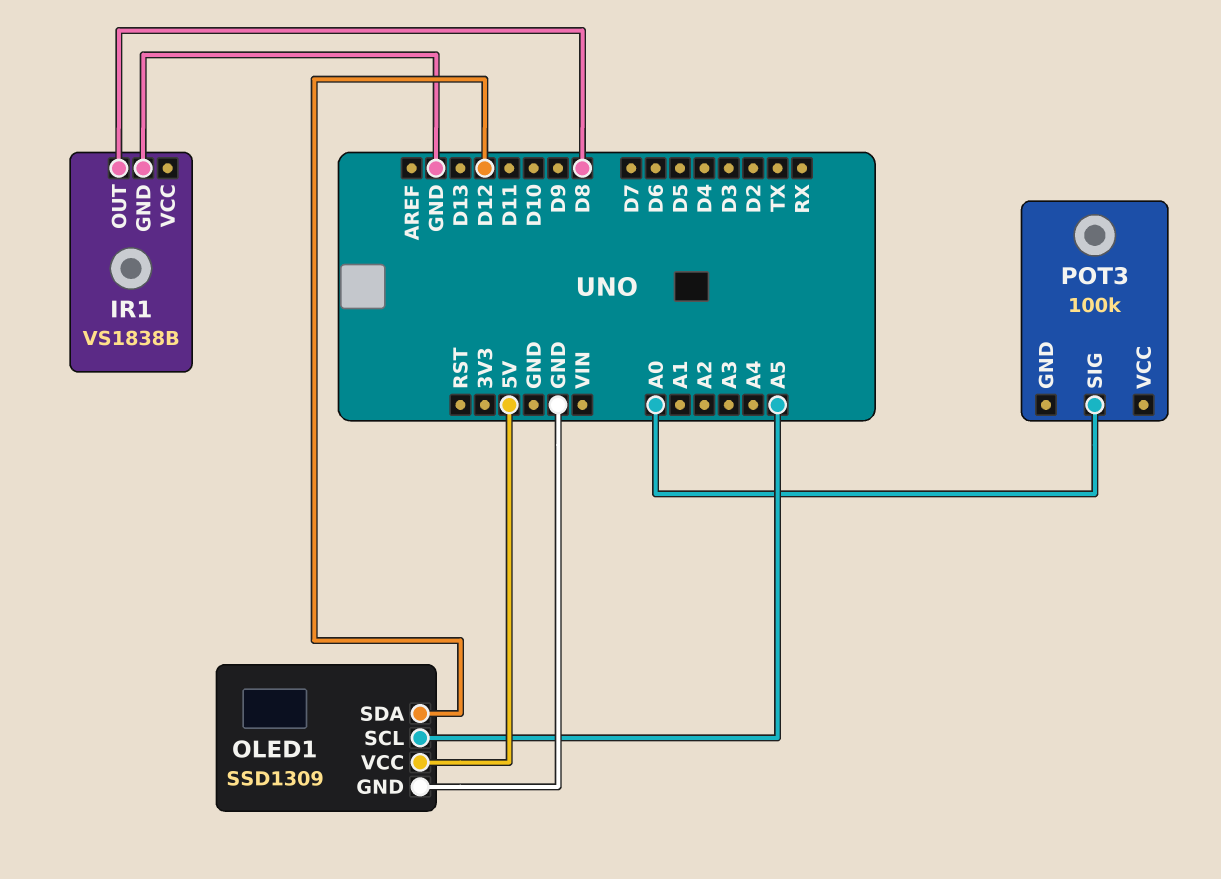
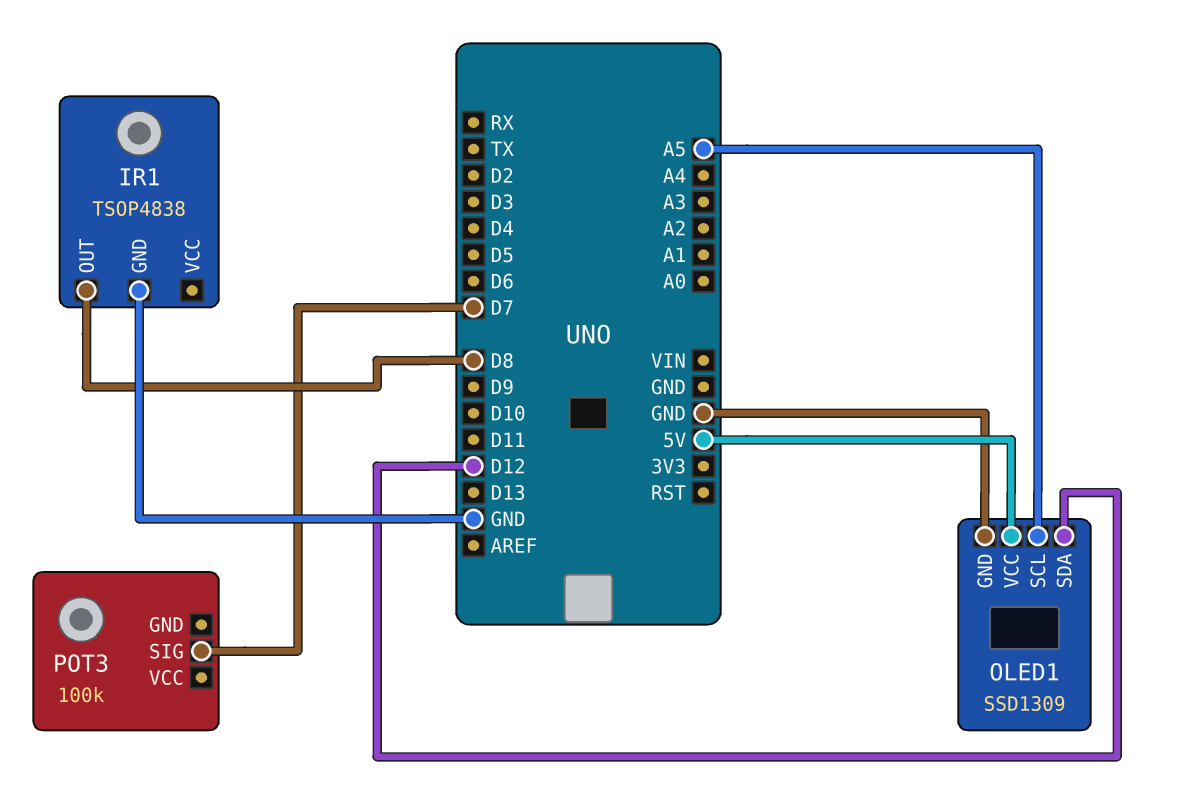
IR1: VS1838B -> TSOP4838
POT3 pin SIG: A0 -> D7

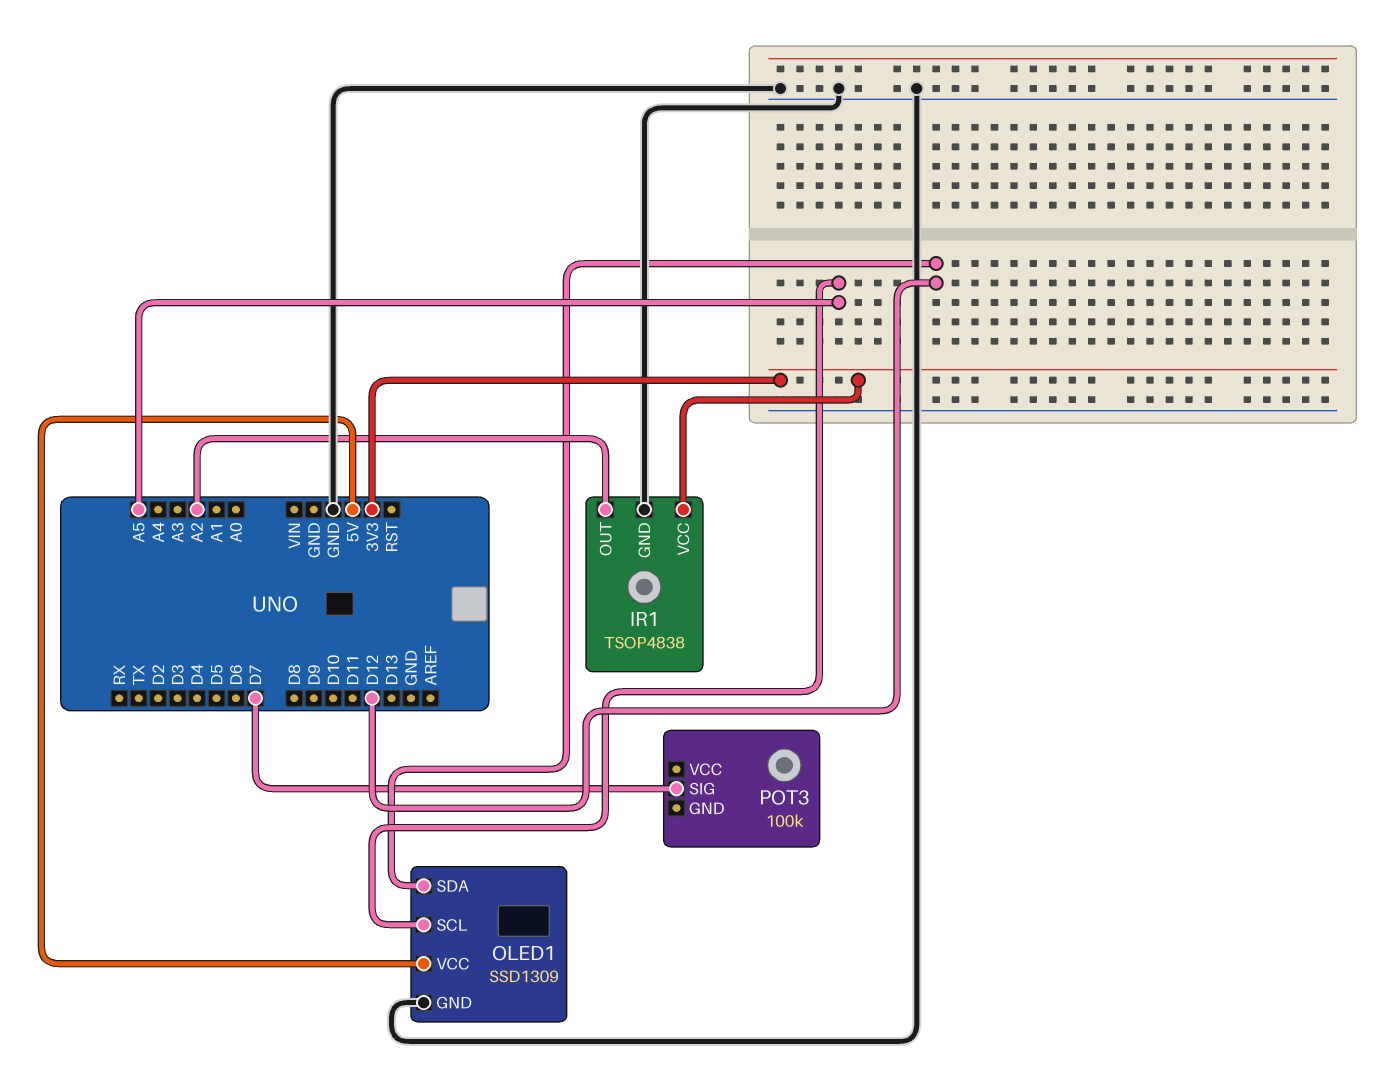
IR1 pin OUT: D8 -> A2
IR1 pin VCC: none -> 3V3

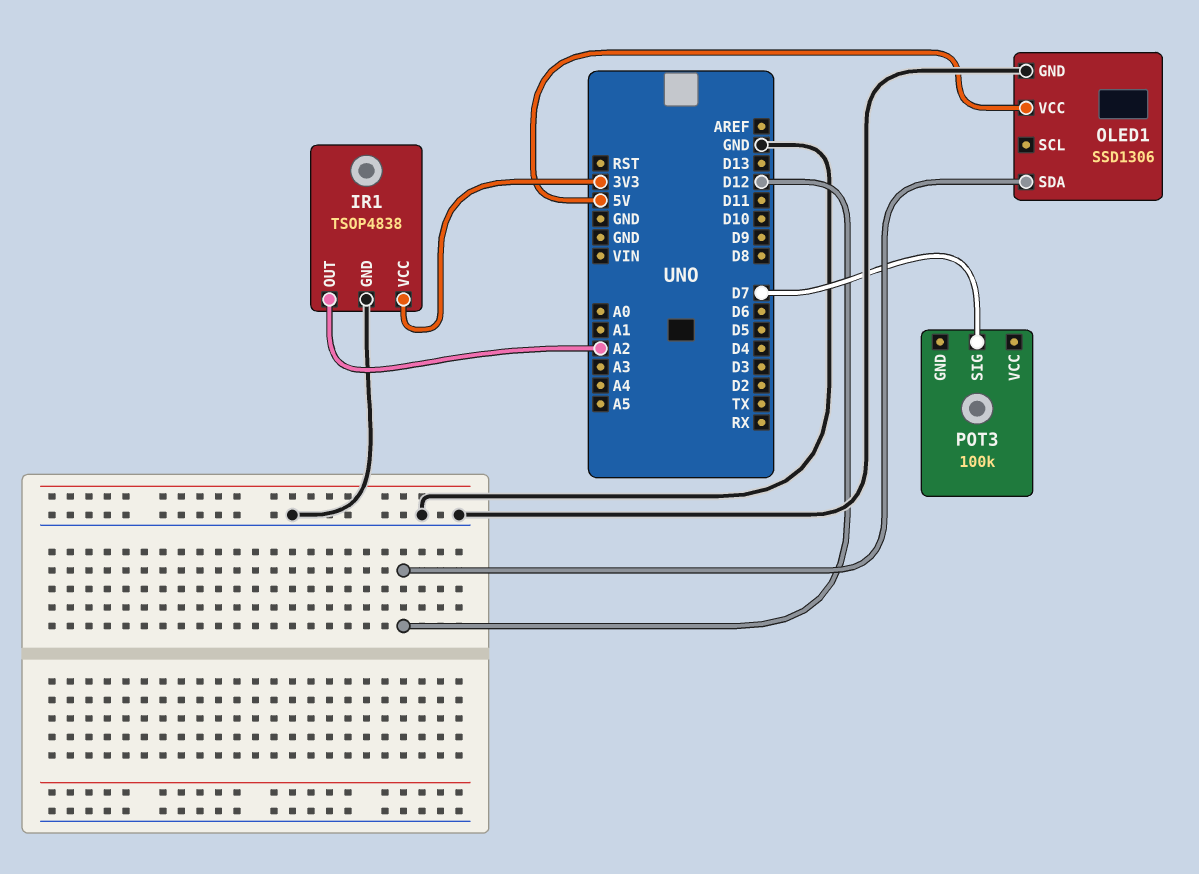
OLED1: SSD1309 -> SSD1306
OLED1 pin SCL: A5 -> none

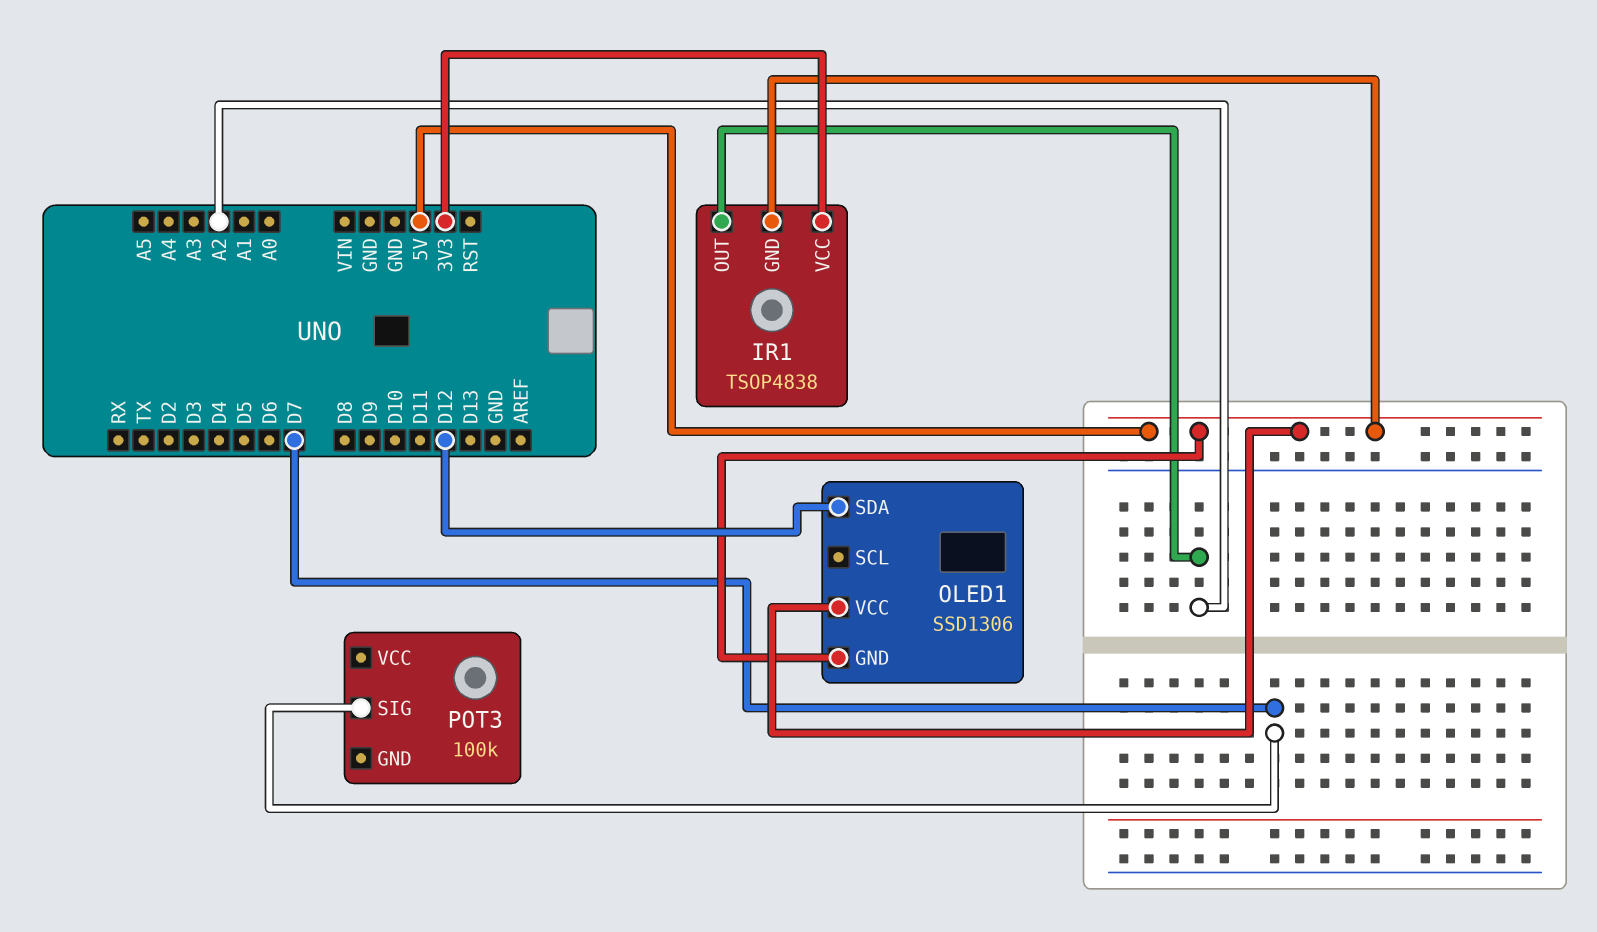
IR1 pin GND: GND -> 5V
OLED1 pin GND: GND -> 5V

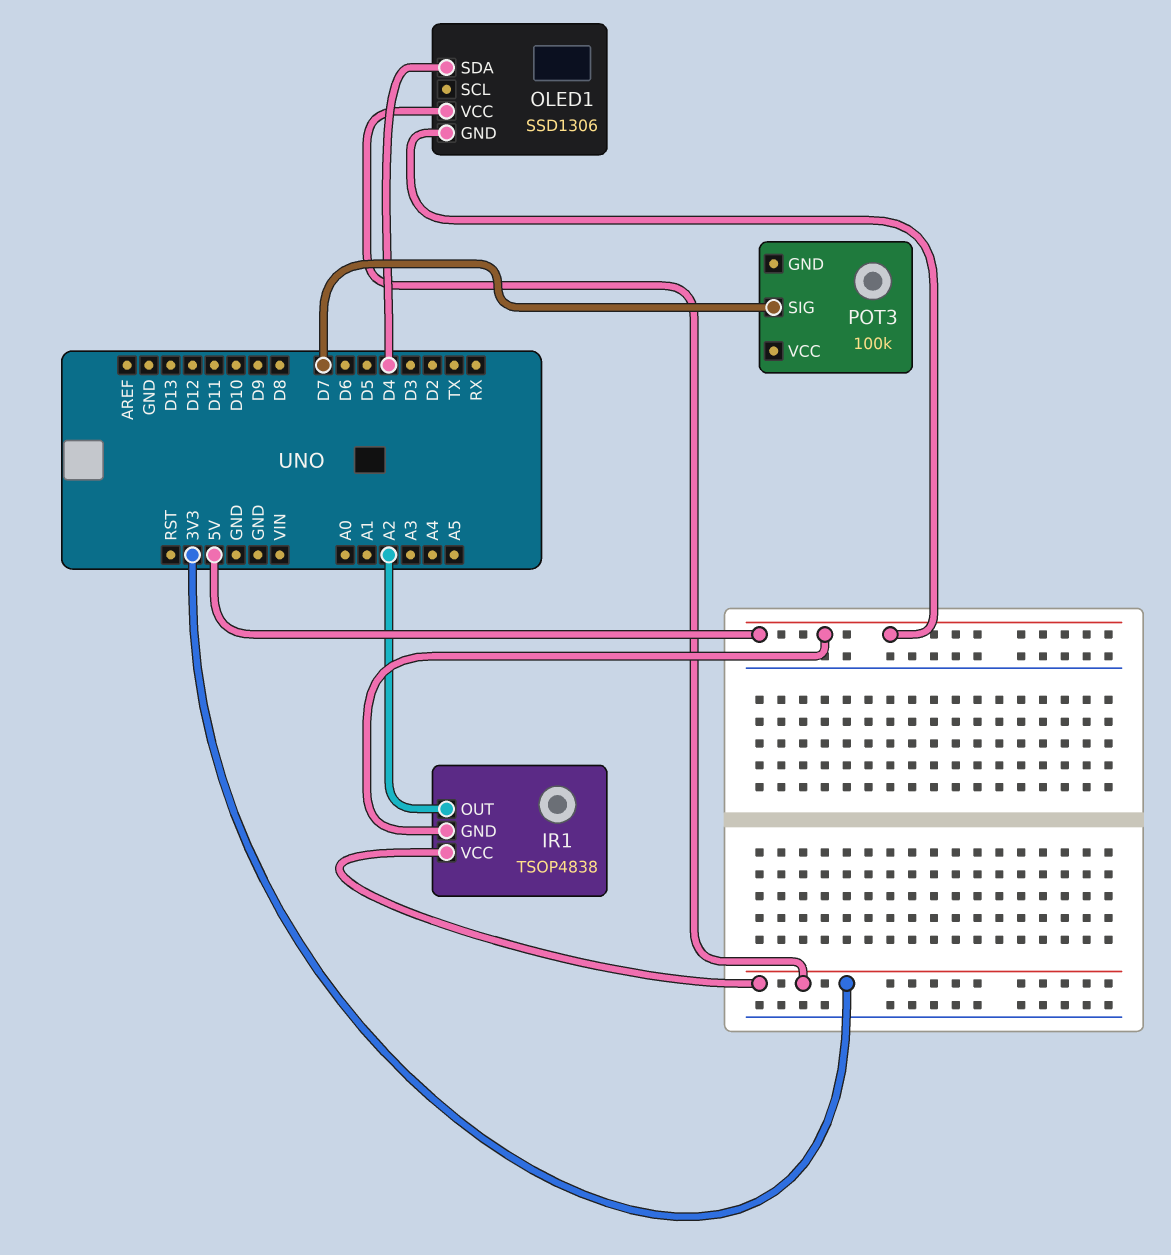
OLED1 pin SDA: D12 -> D4
OLED1 pin VCC: 5V -> 3V3

